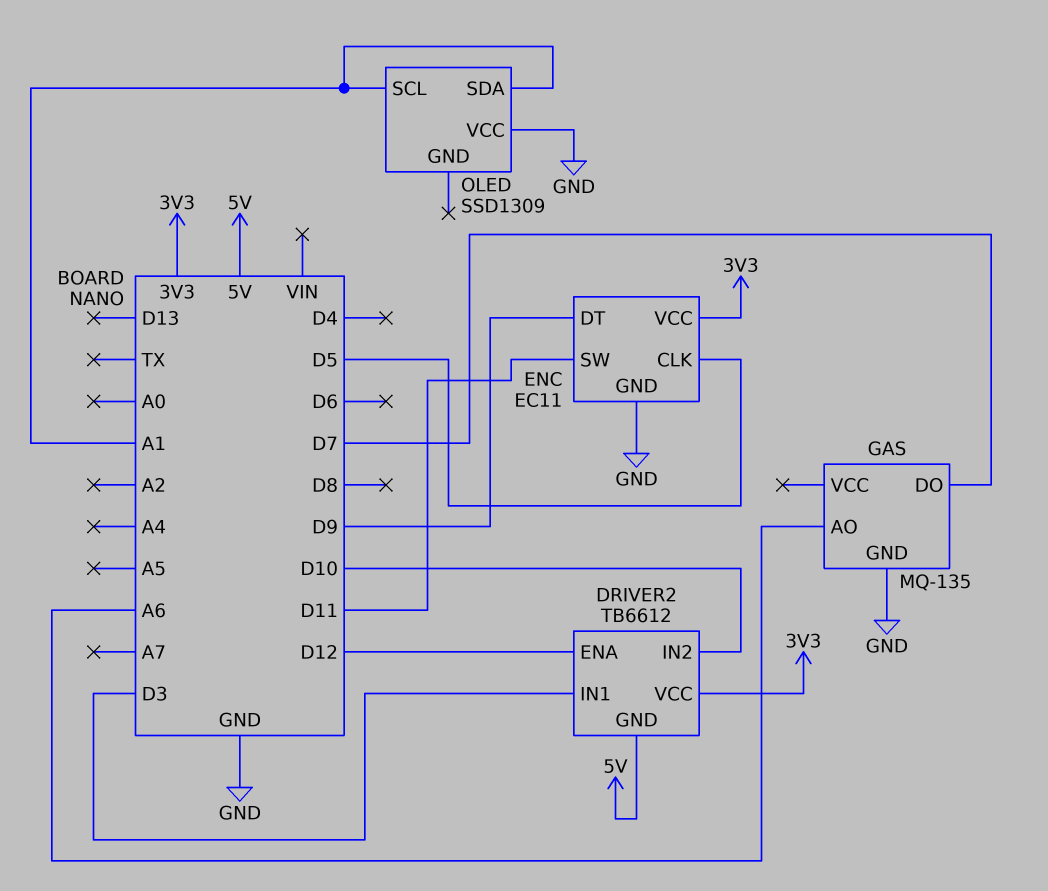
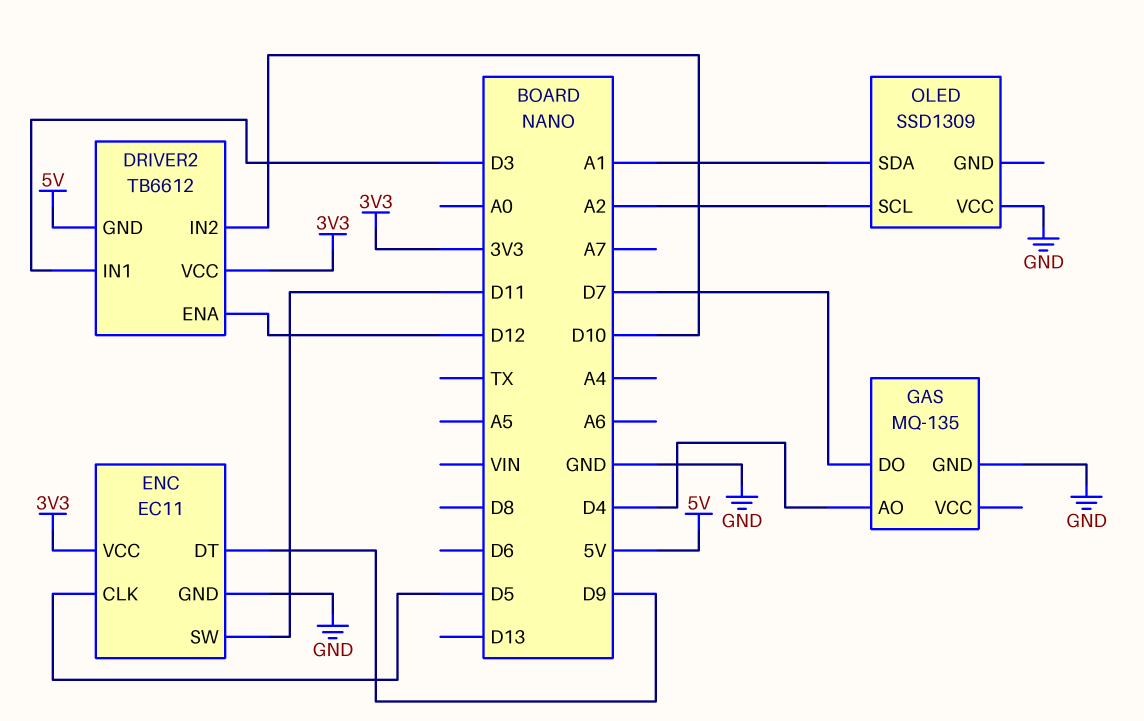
GAS pin AO: A6 -> D4
OLED pin SCL: A1 -> A2

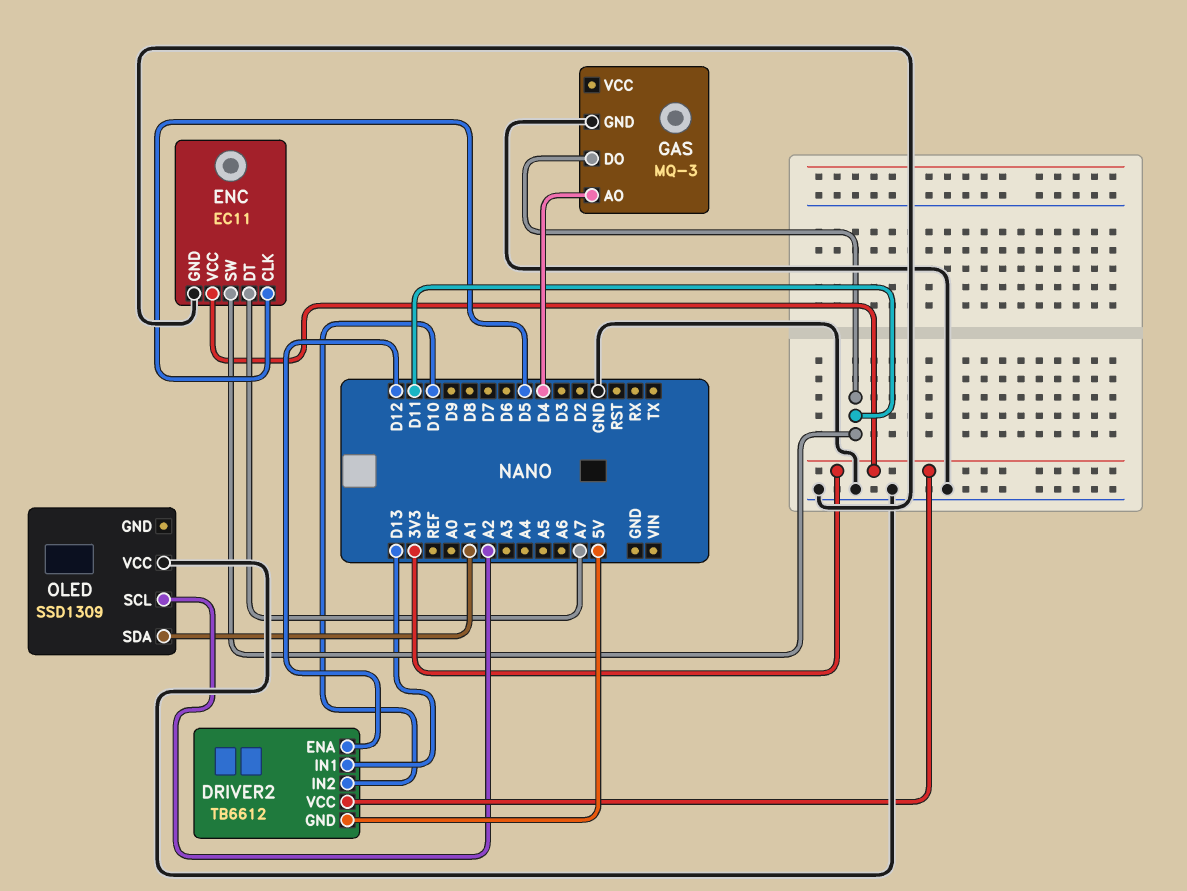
DRIVER2 pin IN1: D3 -> D13
ENC pin DT: D9 -> A7
GAS: MQ-135 -> MQ-3
GAS pin DO: D7 -> D11

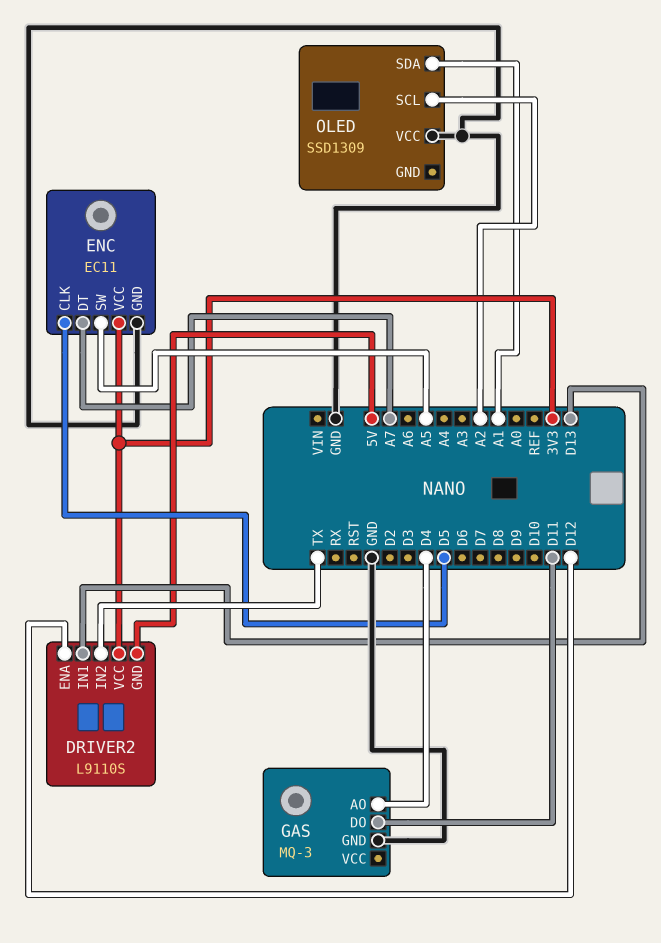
DRIVER2: TB6612 -> L9110S
DRIVER2 pin IN2: D10 -> TX
ENC pin SW: D11 -> A5

